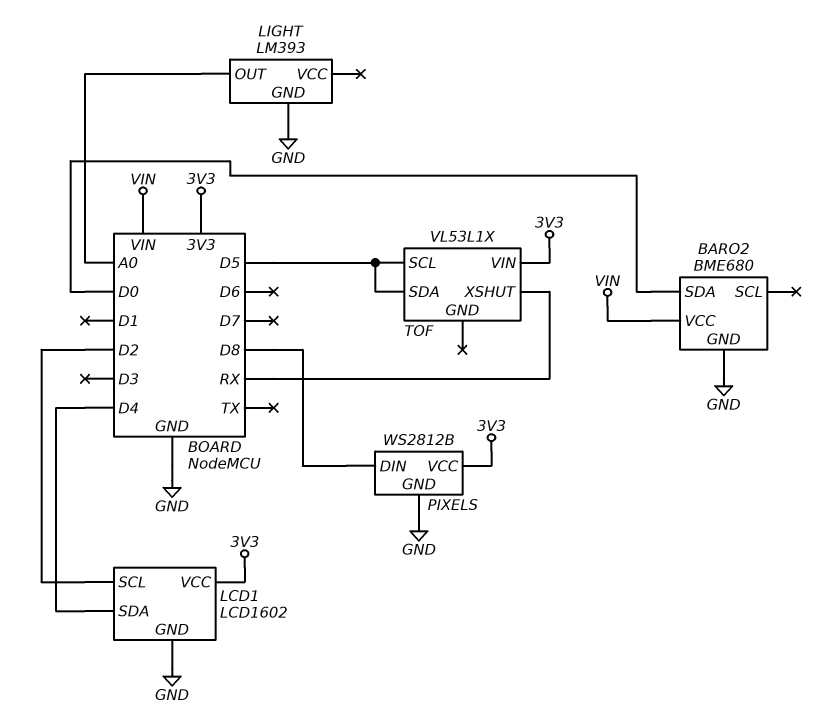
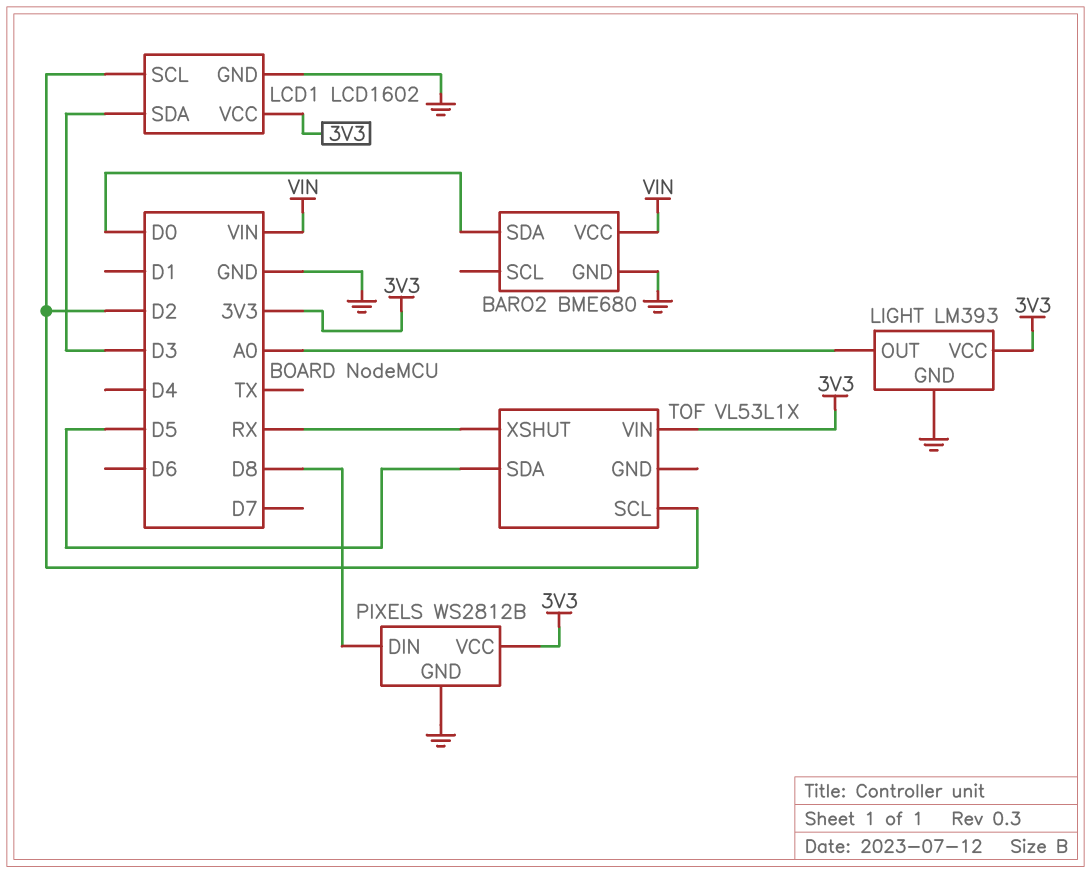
LCD1 pin SDA: D4 -> D3
LIGHT pin VCC: none -> 3V3
TOF pin SCL: D5 -> D2

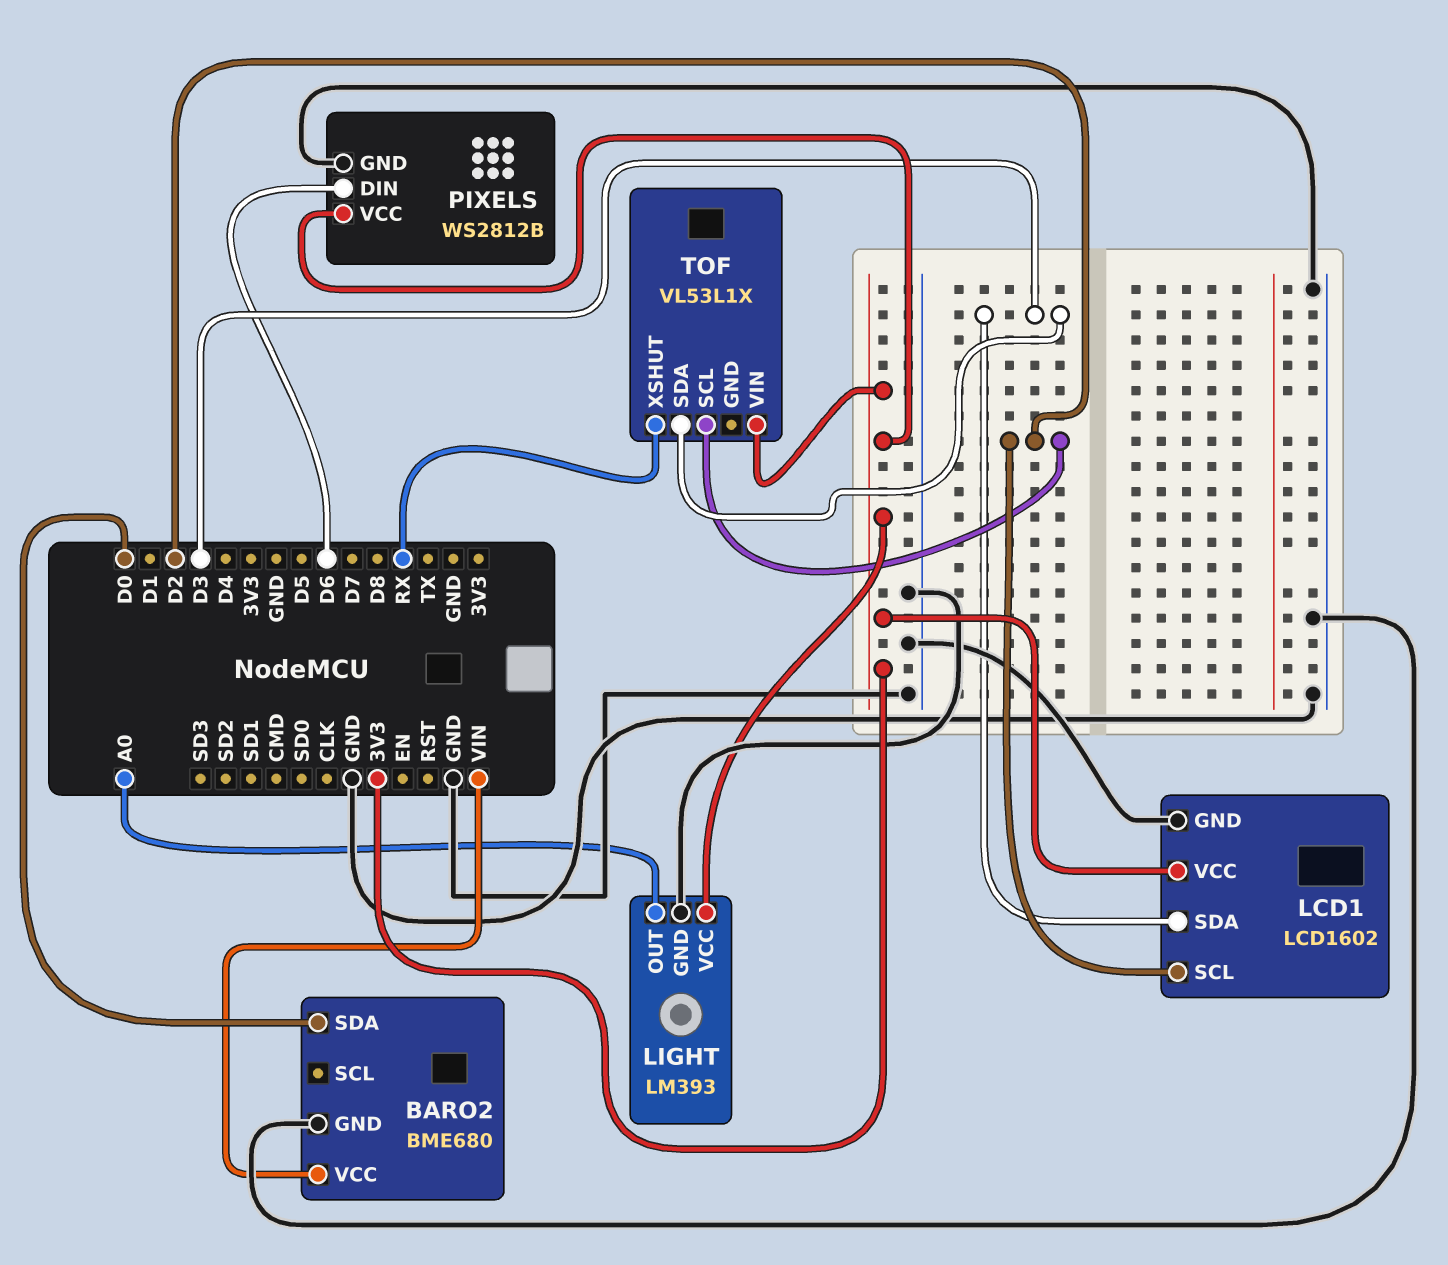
PIXELS pin DIN: D8 -> D6
TOF pin SDA: D5 -> D3

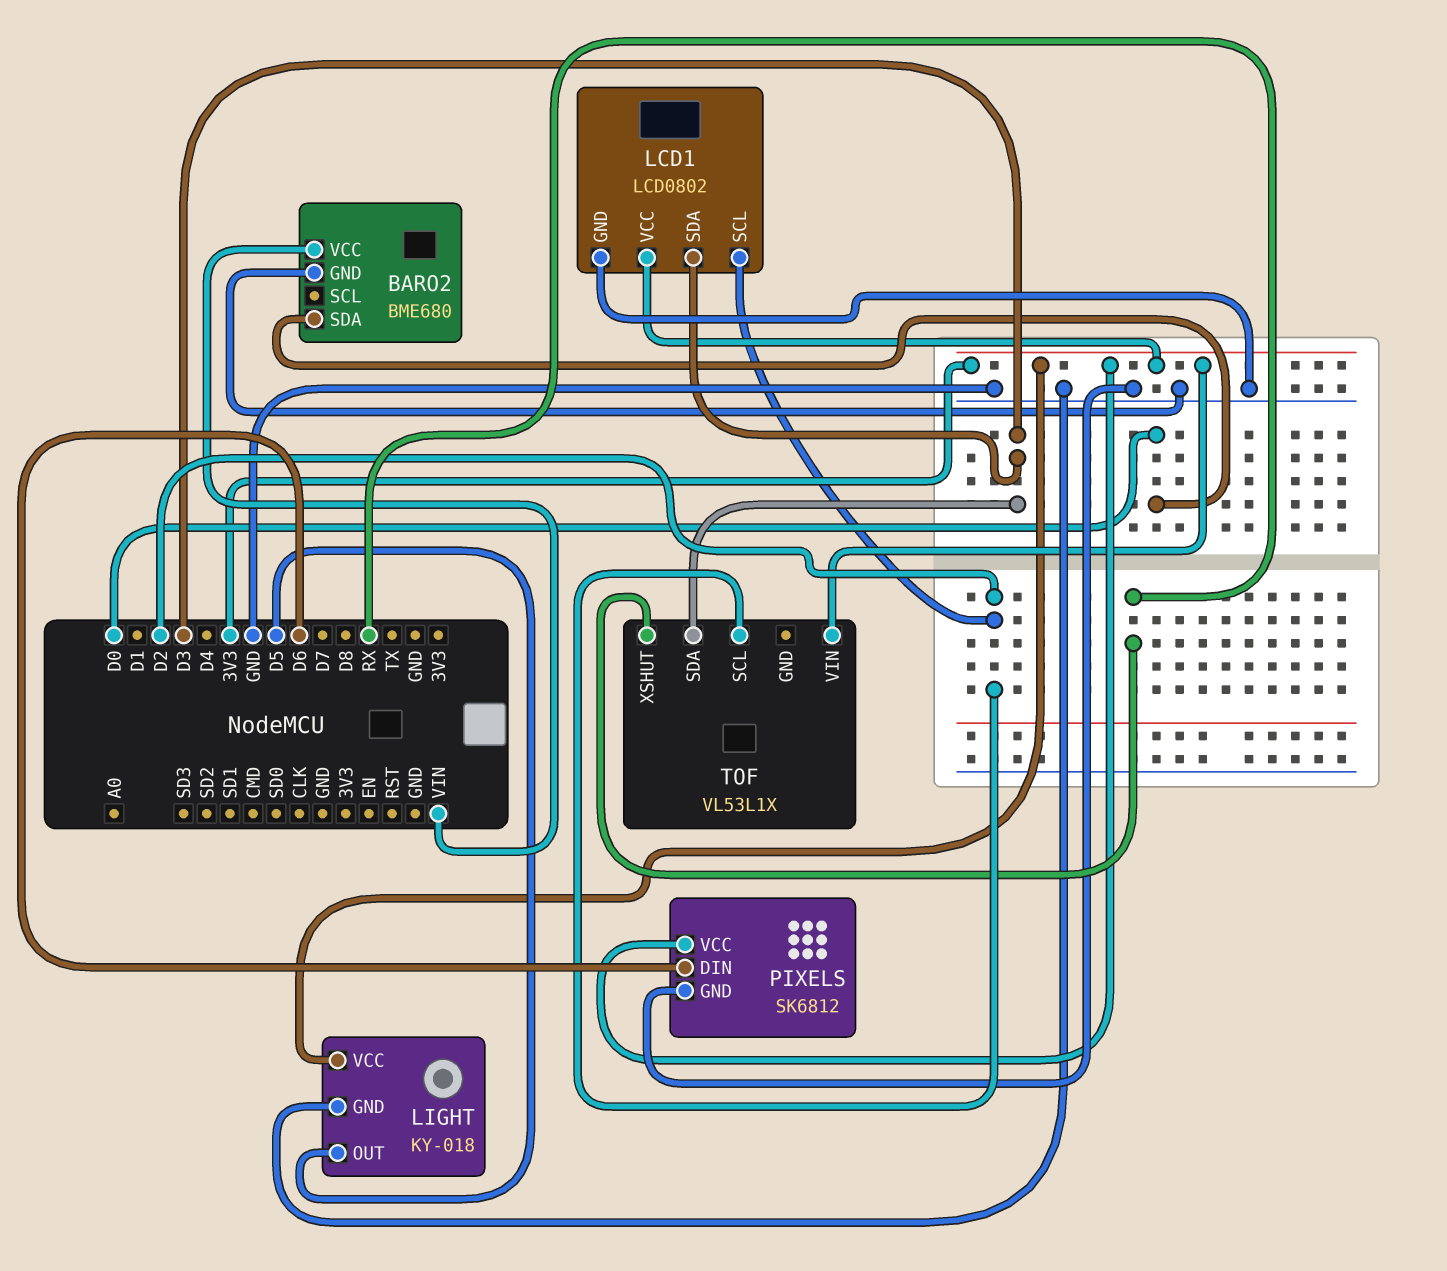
LCD1: LCD1602 -> LCD0802
LIGHT: LM393 -> KY-018
LIGHT pin OUT: A0 -> D5
PIXELS: WS2812B -> SK6812

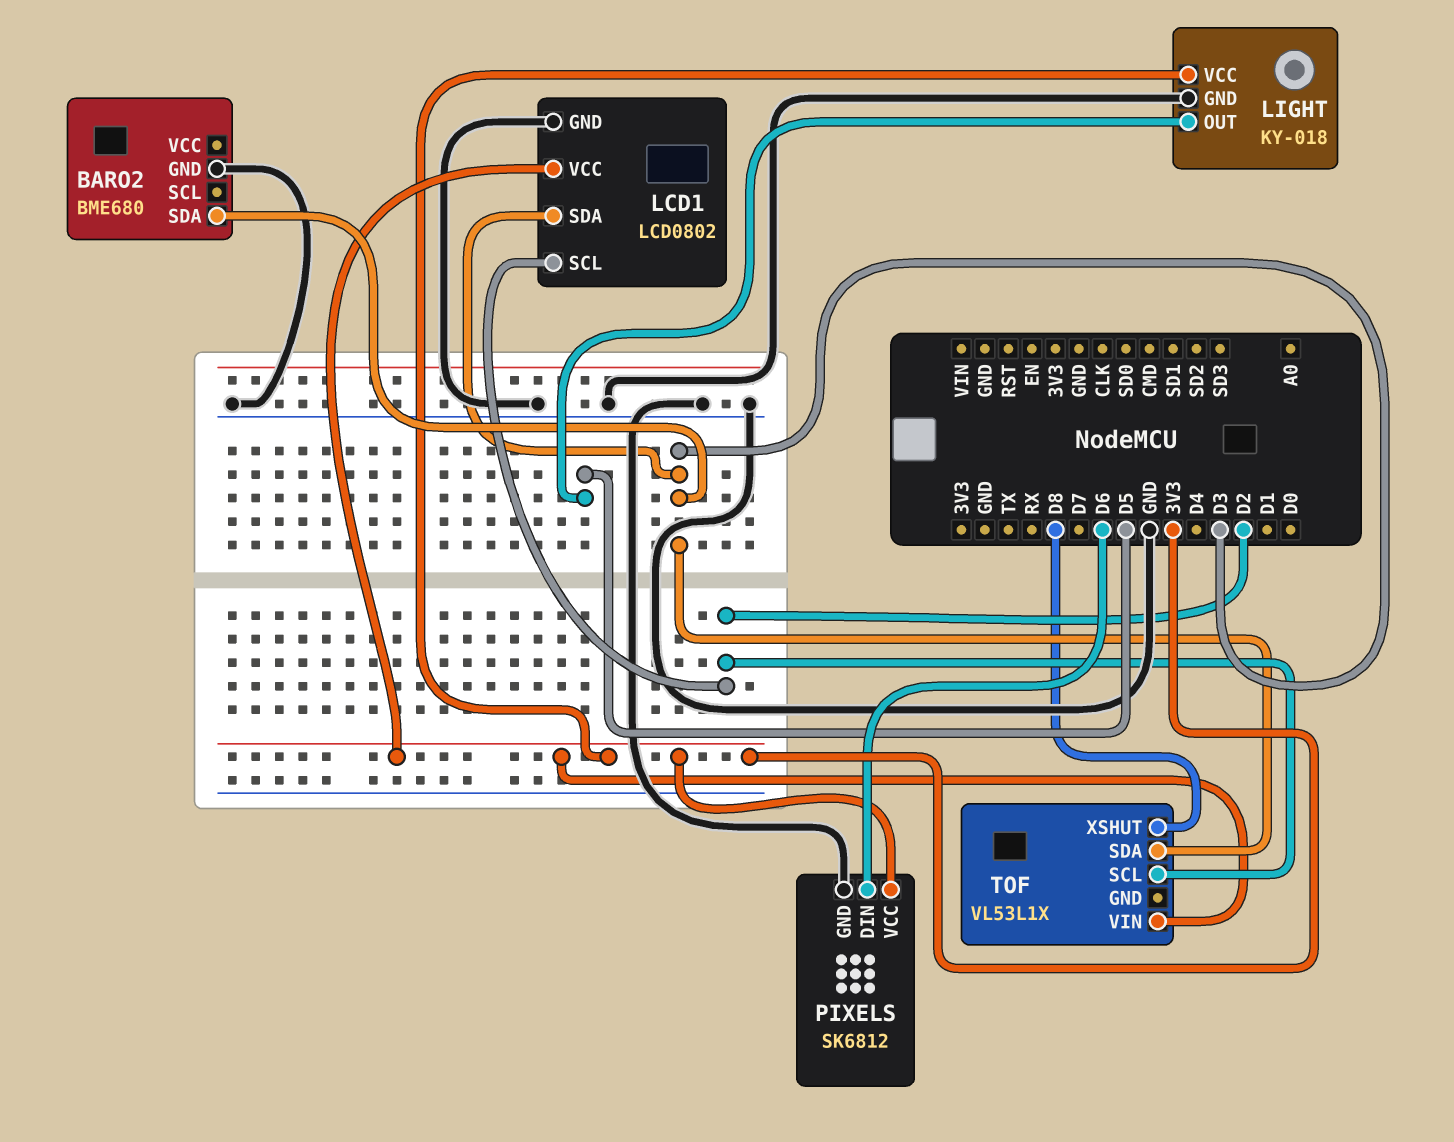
BARO2 pin SDA: D0 -> D3
BARO2 pin VCC: VIN -> none
TOF pin XSHUT: RX -> D8

